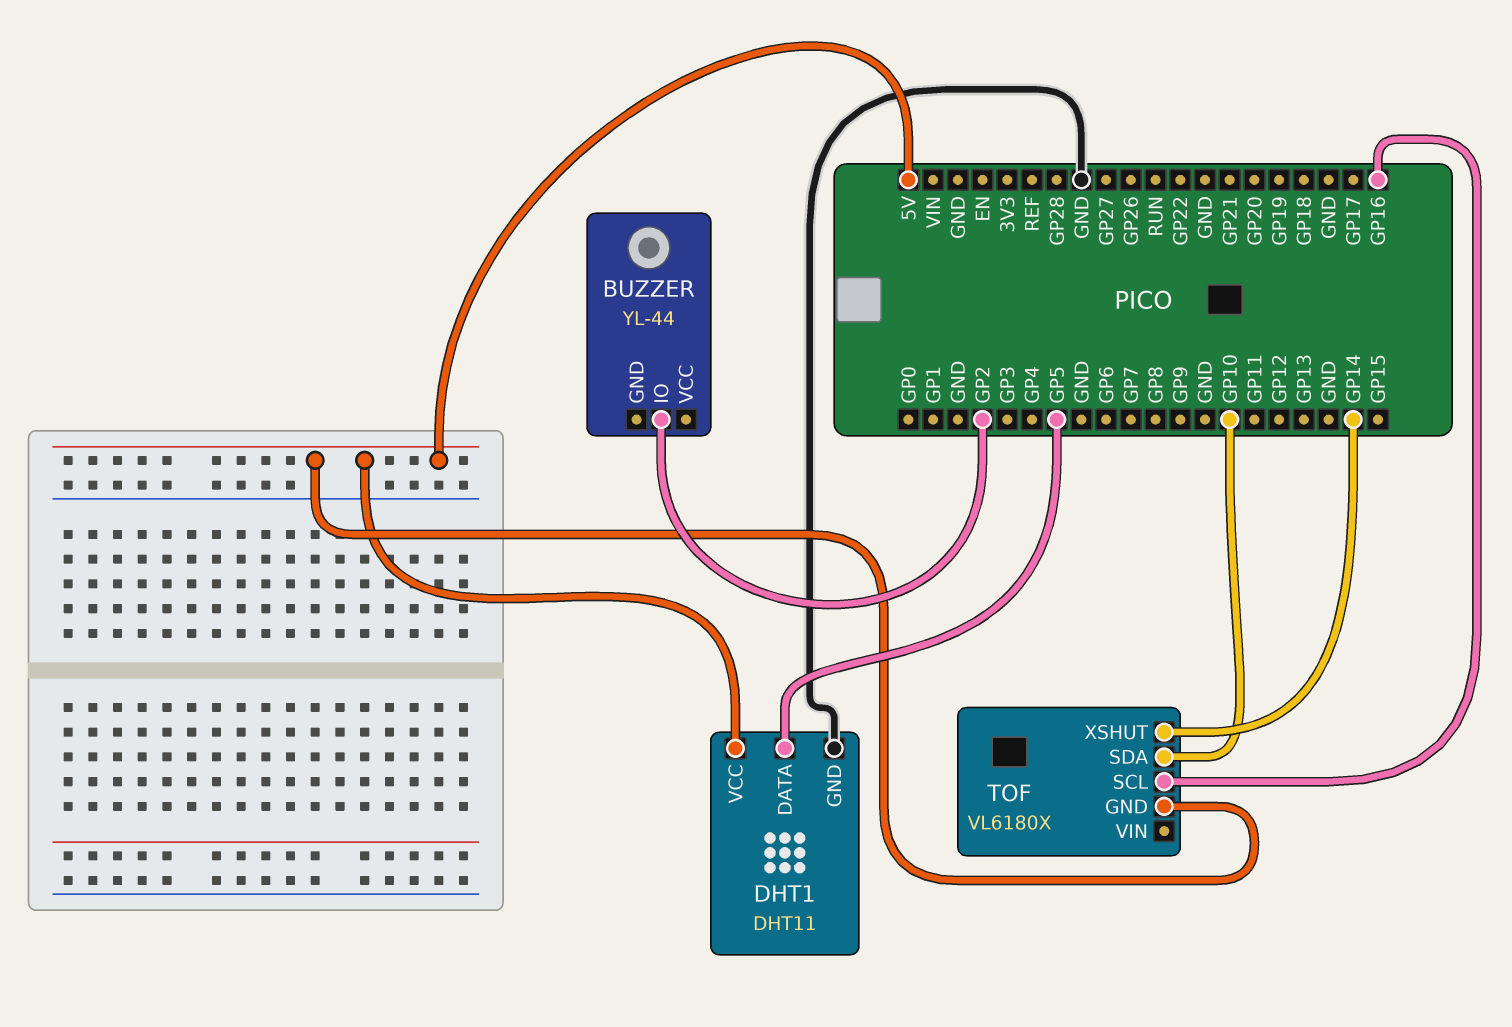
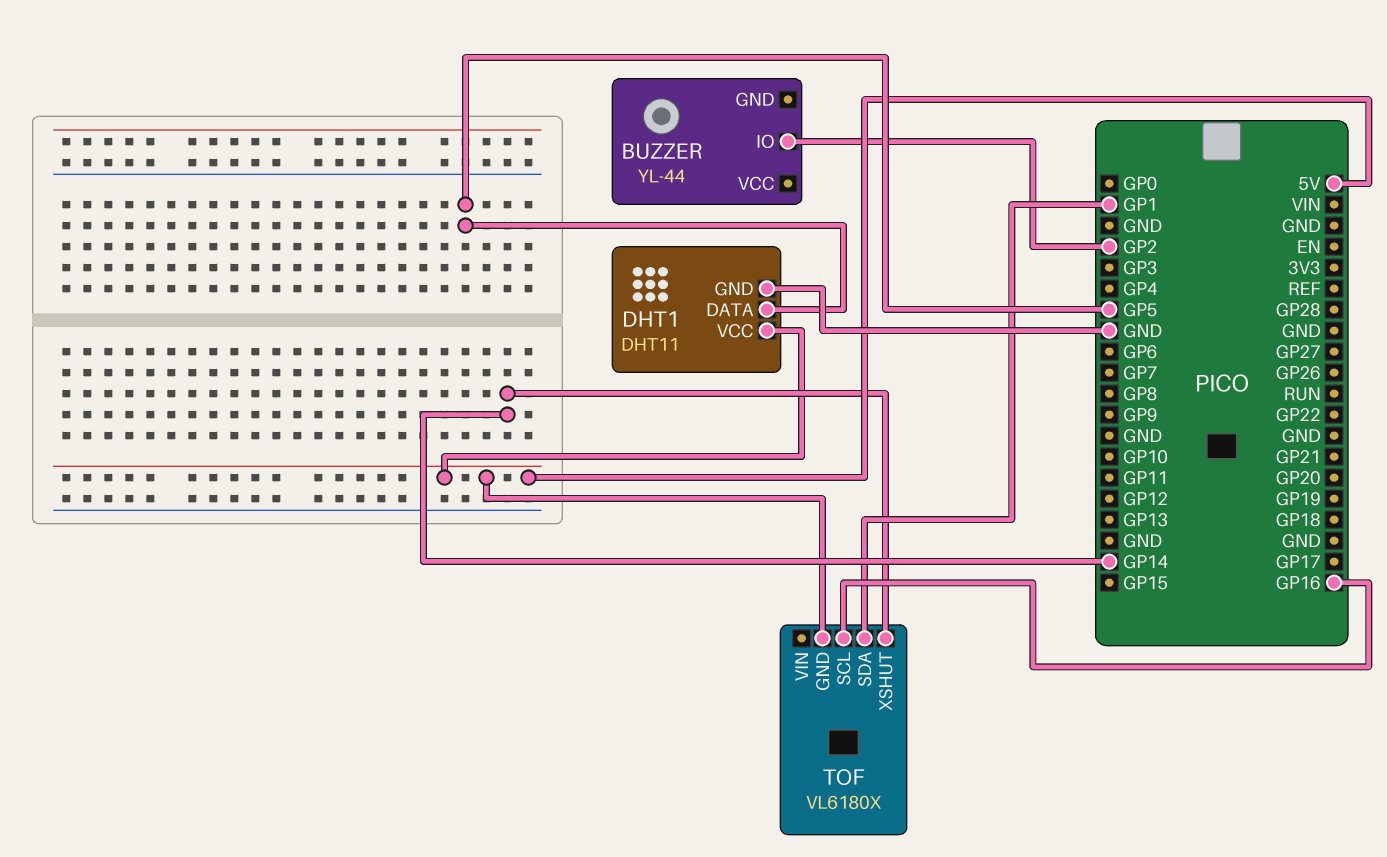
TOF pin SDA: GP10 -> GP1

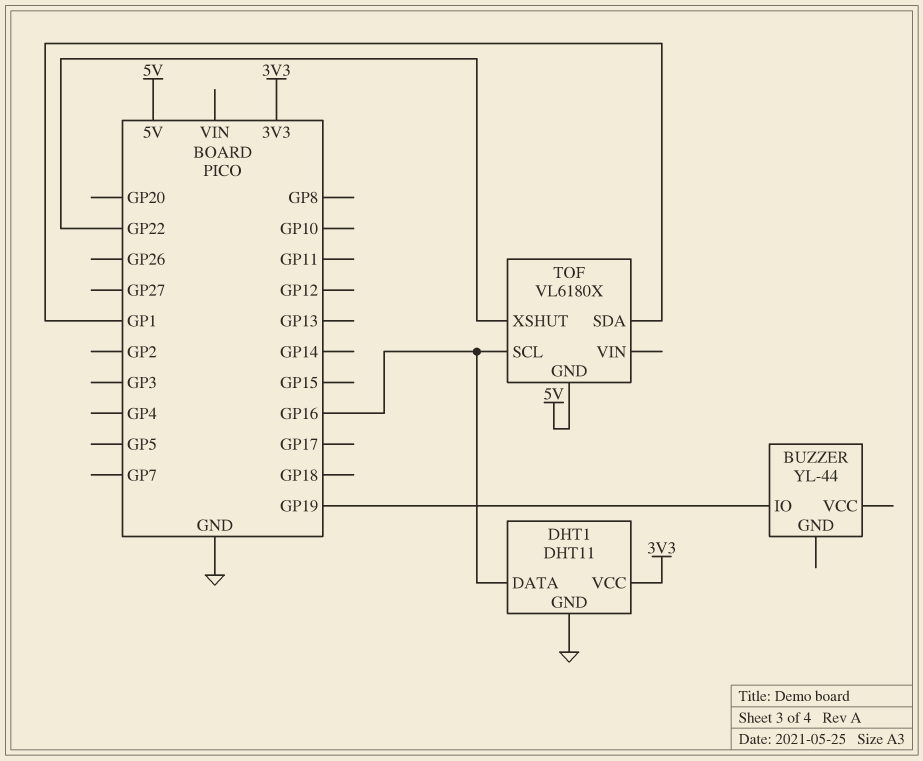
BUZZER pin IO: GP2 -> GP19
DHT1 pin DATA: GP5 -> GP16
DHT1 pin VCC: 5V -> 3V3
TOF pin XSHUT: GP14 -> GP22

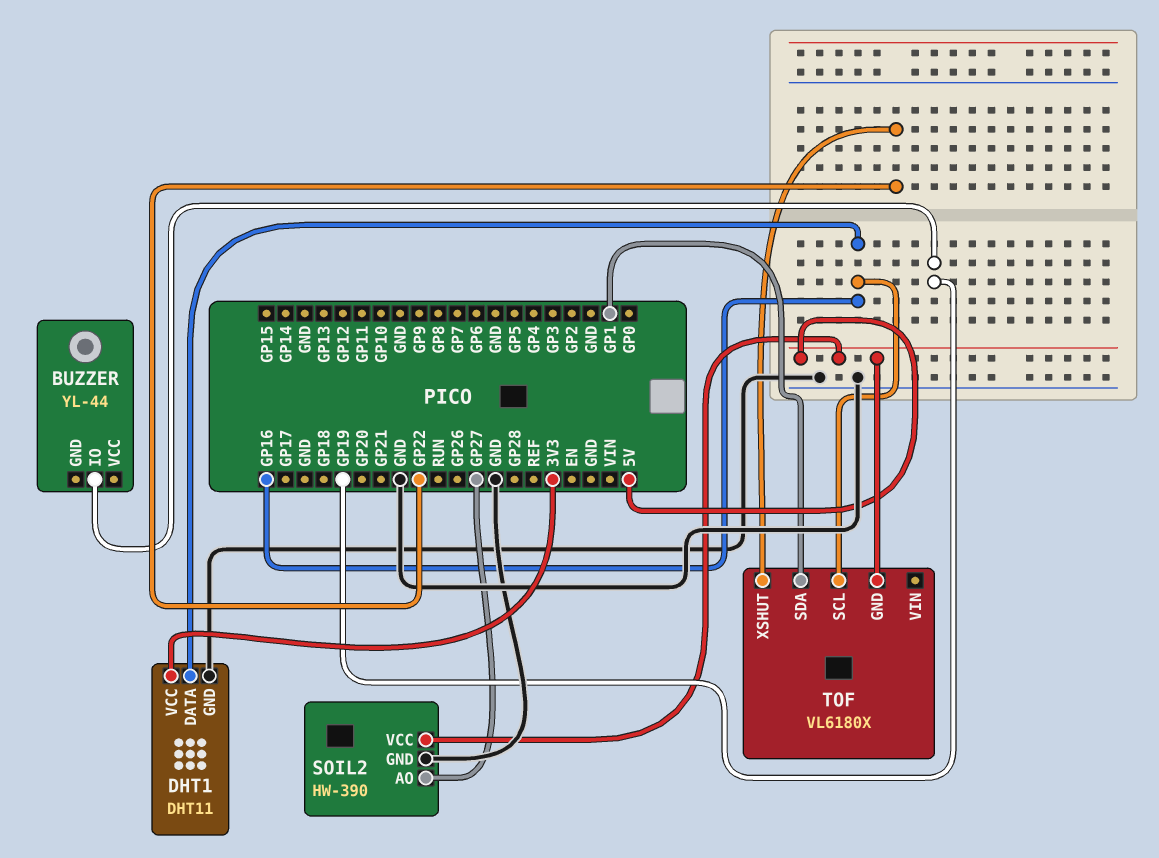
SOIL2: none -> HW-390
SOIL2 pin AO: none -> GP27
SOIL2 pin GND: none -> GND
SOIL2 pin VCC: none -> 5V

